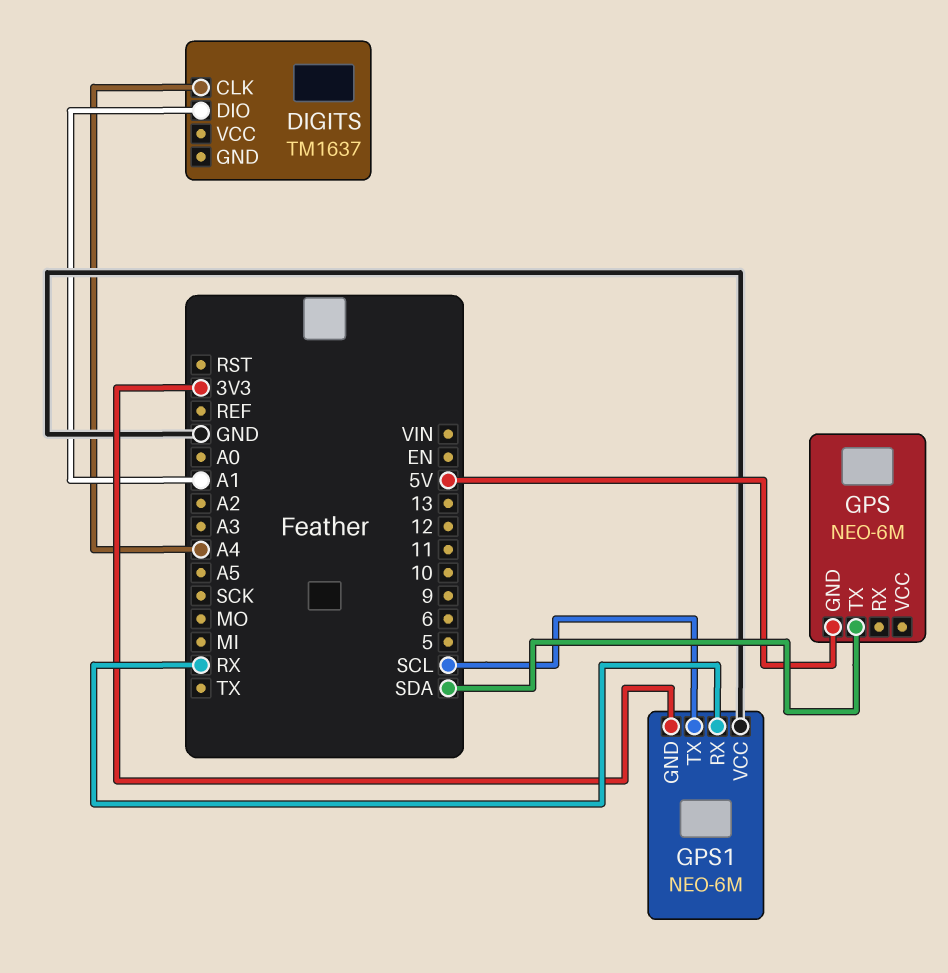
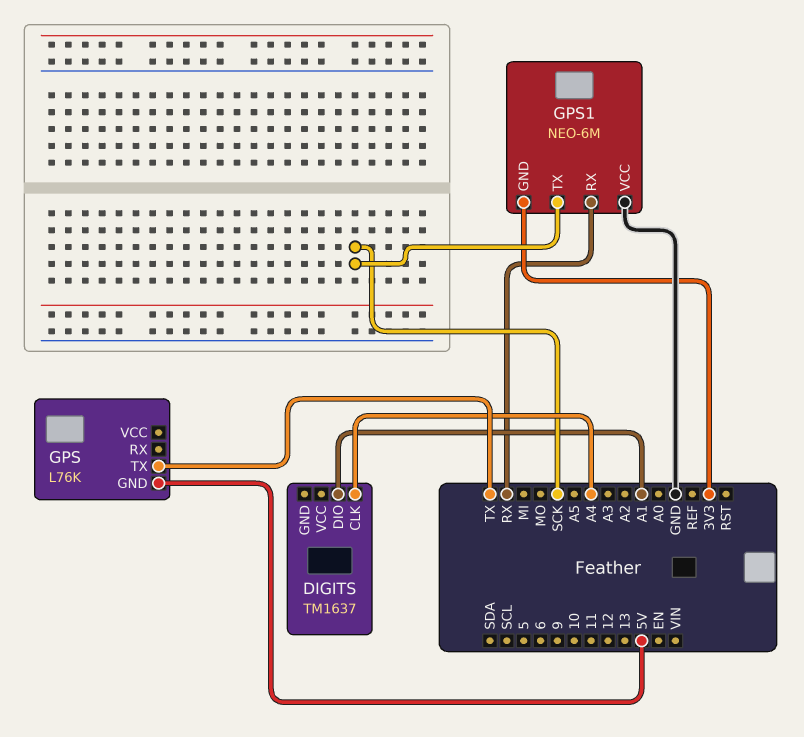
GPS: NEO-6M -> L76K
GPS pin TX: SDA -> TX
GPS1 pin TX: SCL -> SCK

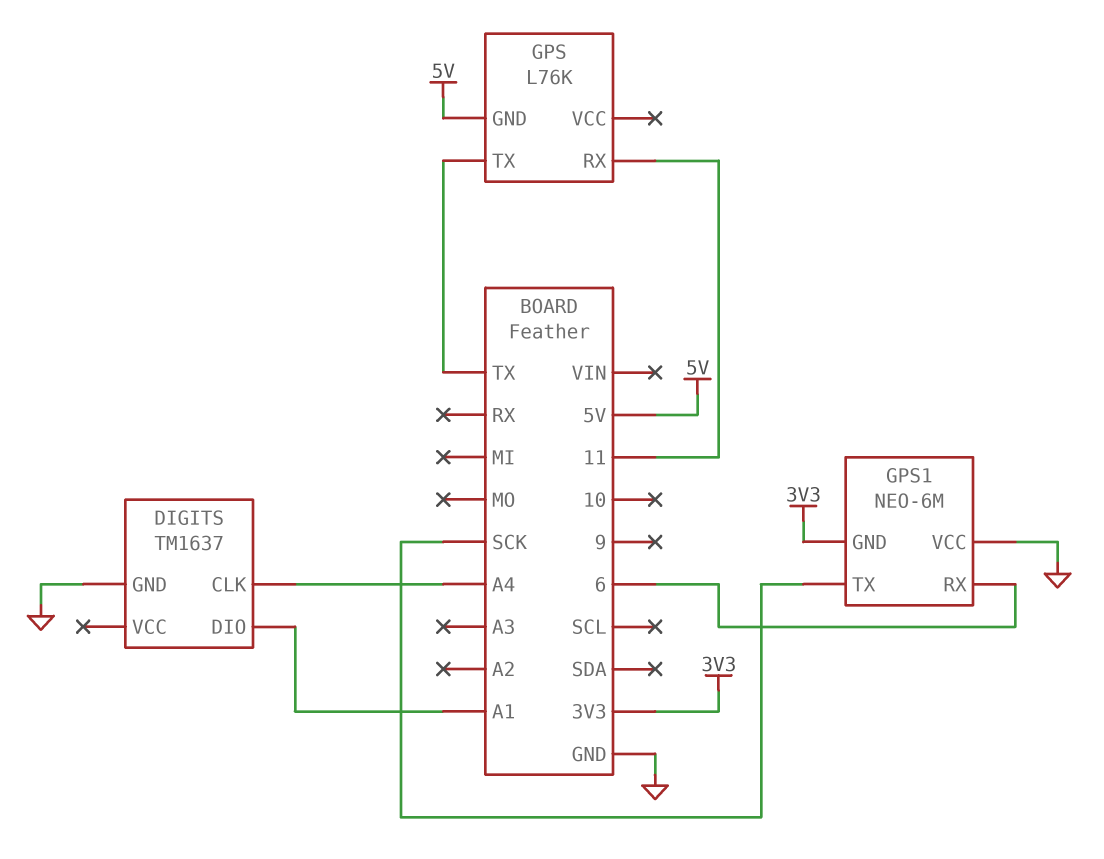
DIGITS pin GND: none -> GND
GPS pin RX: none -> 11
GPS1 pin RX: RX -> 6

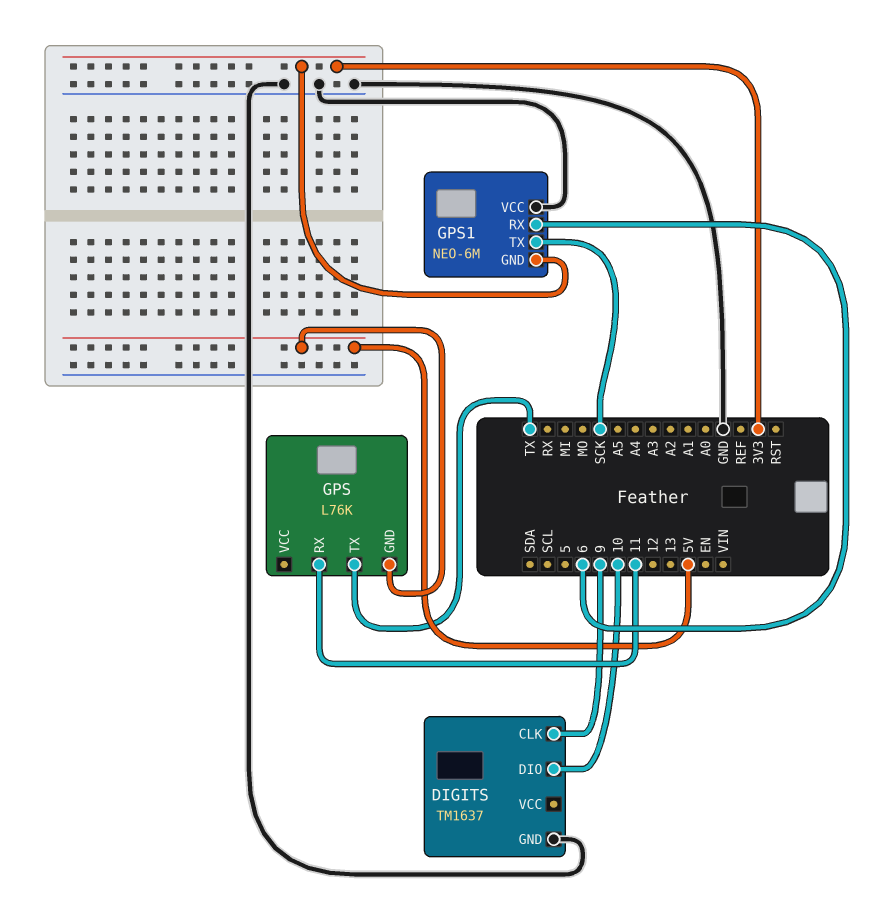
DIGITS pin CLK: A4 -> 9
DIGITS pin DIO: A1 -> 10

